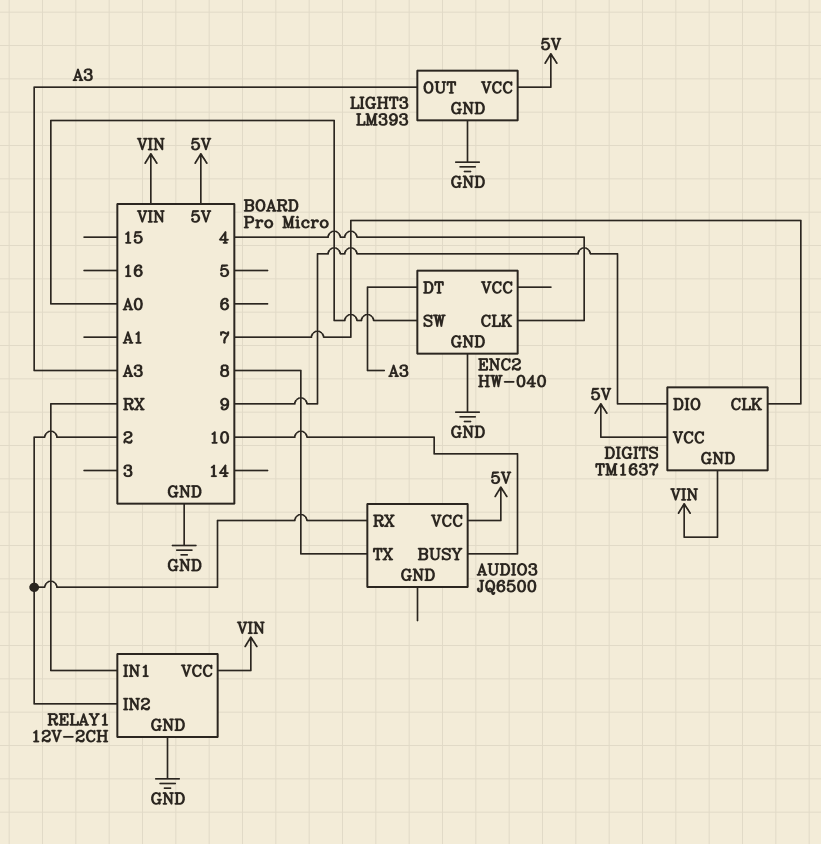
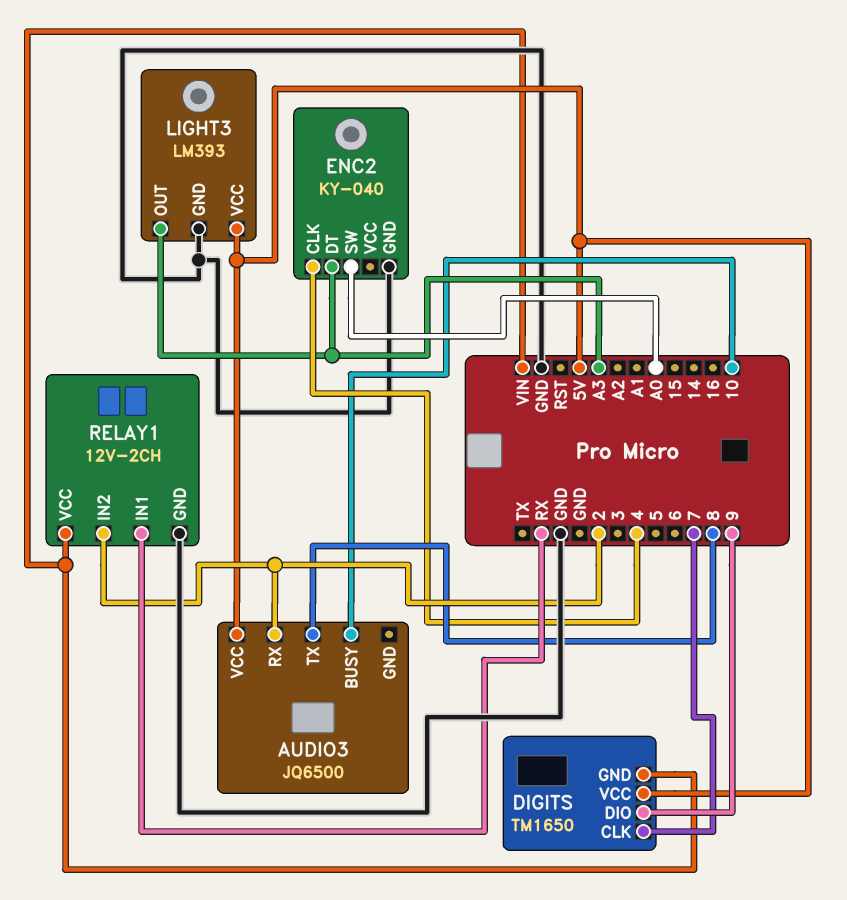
DIGITS: TM1637 -> TM1650
ENC2: HW-040 -> KY-040

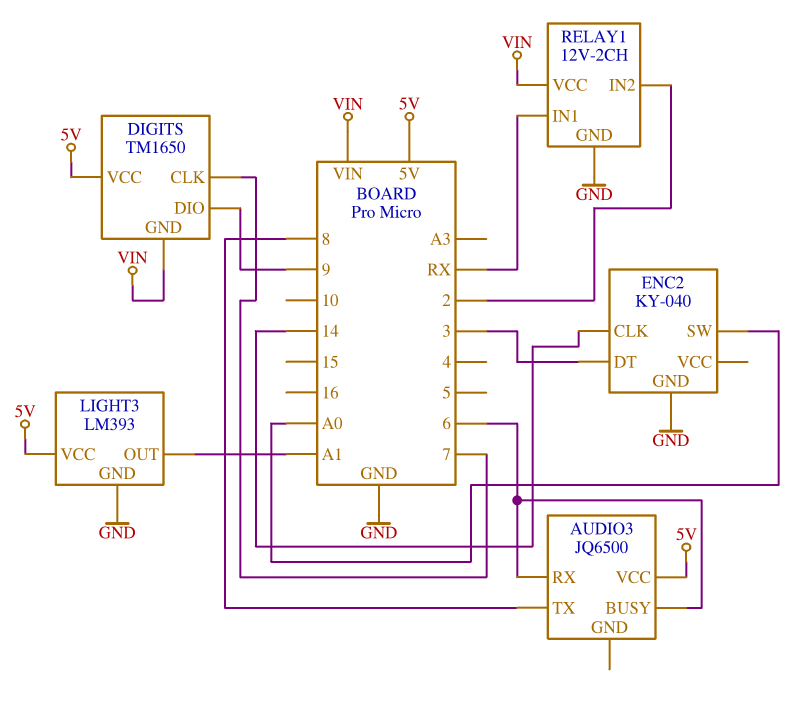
AUDIO3 pin BUSY: 10 -> 6
AUDIO3 pin RX: 2 -> 6
ENC2 pin CLK: 4 -> 14
ENC2 pin DT: A3 -> 3
LIGHT3 pin OUT: A3 -> A1

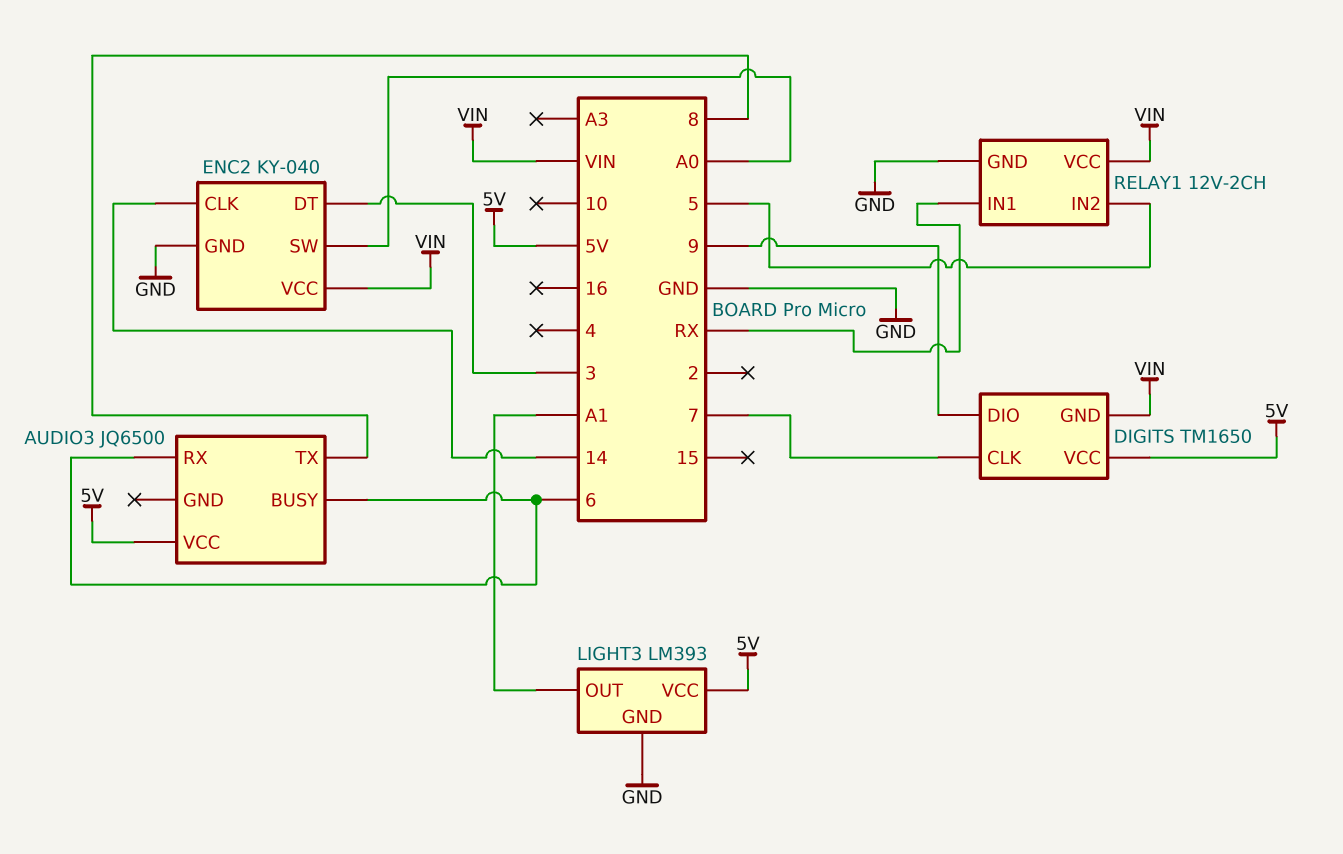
ENC2 pin VCC: none -> VIN
RELAY1 pin IN2: 2 -> 5

